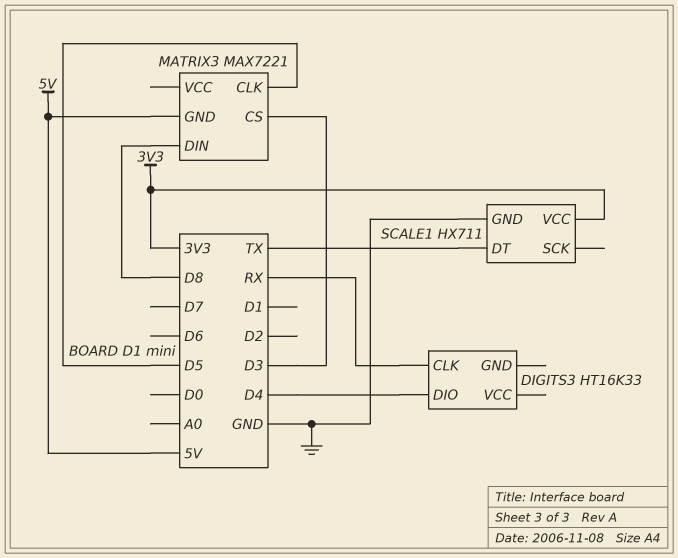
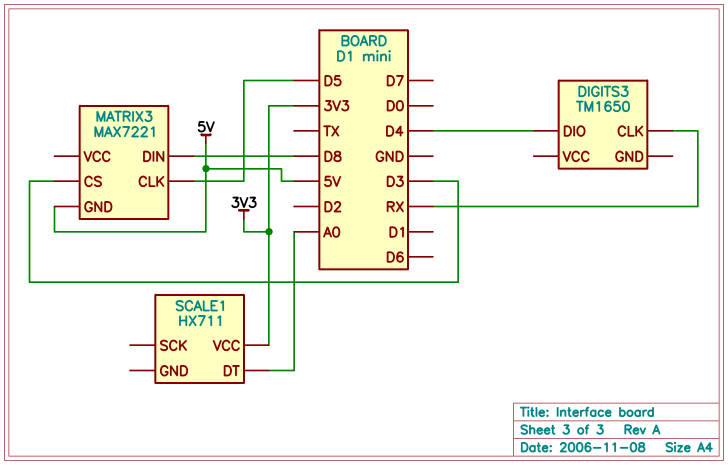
DIGITS3: HT16K33 -> TM1650
SCALE1 pin DT: TX -> A0
SCALE1 pin GND: GND -> none

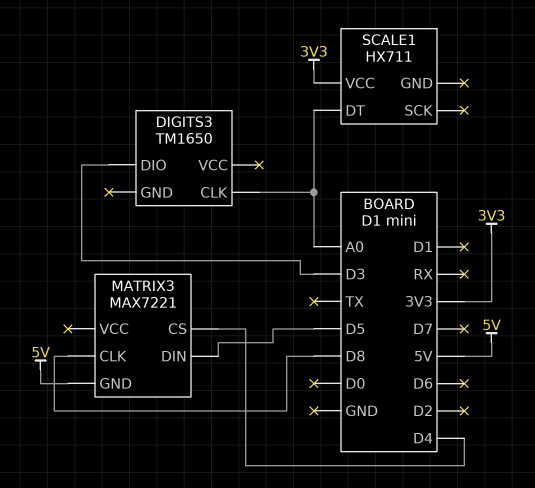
DIGITS3 pin CLK: RX -> A0
DIGITS3 pin DIO: D4 -> D3
MATRIX3 pin CLK: D5 -> D8
MATRIX3 pin CS: D3 -> D4
MATRIX3 pin DIN: D8 -> D5

